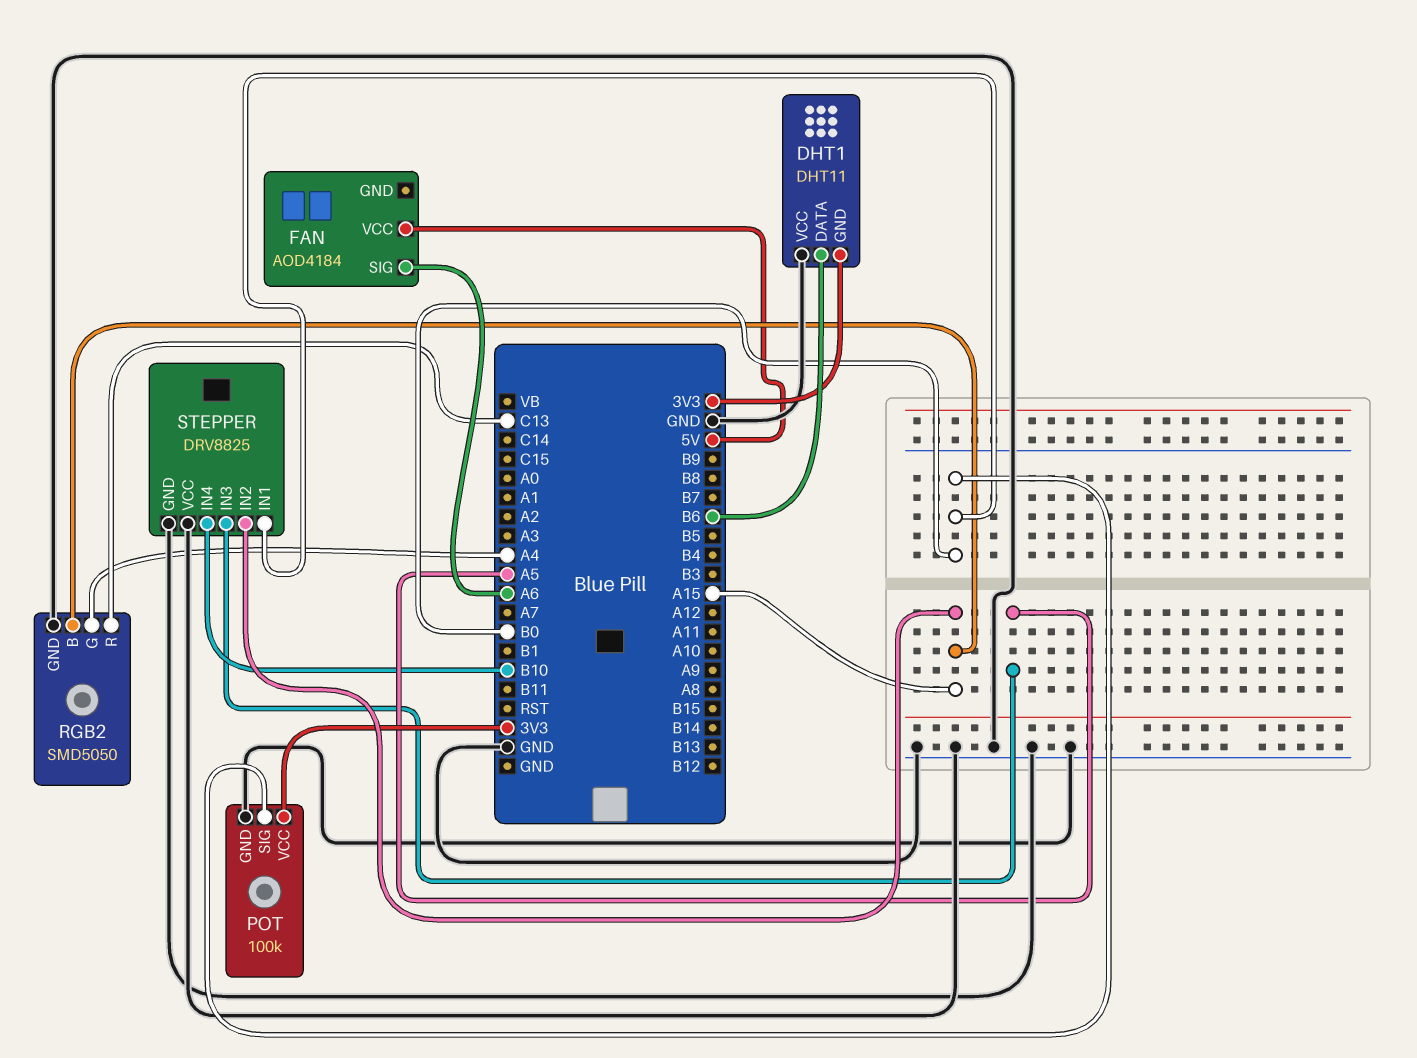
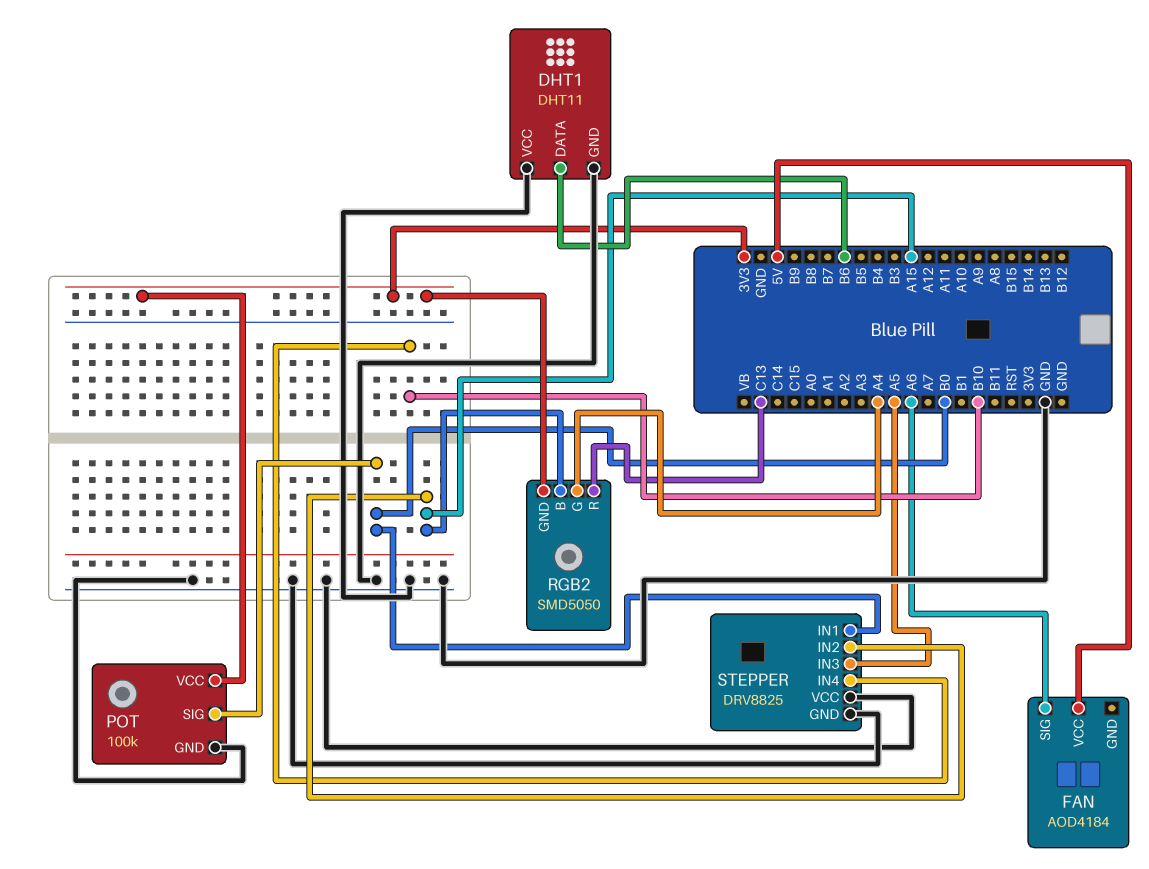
DHT1 pin GND: 3V3 -> GND
RGB2 pin GND: GND -> 3V3

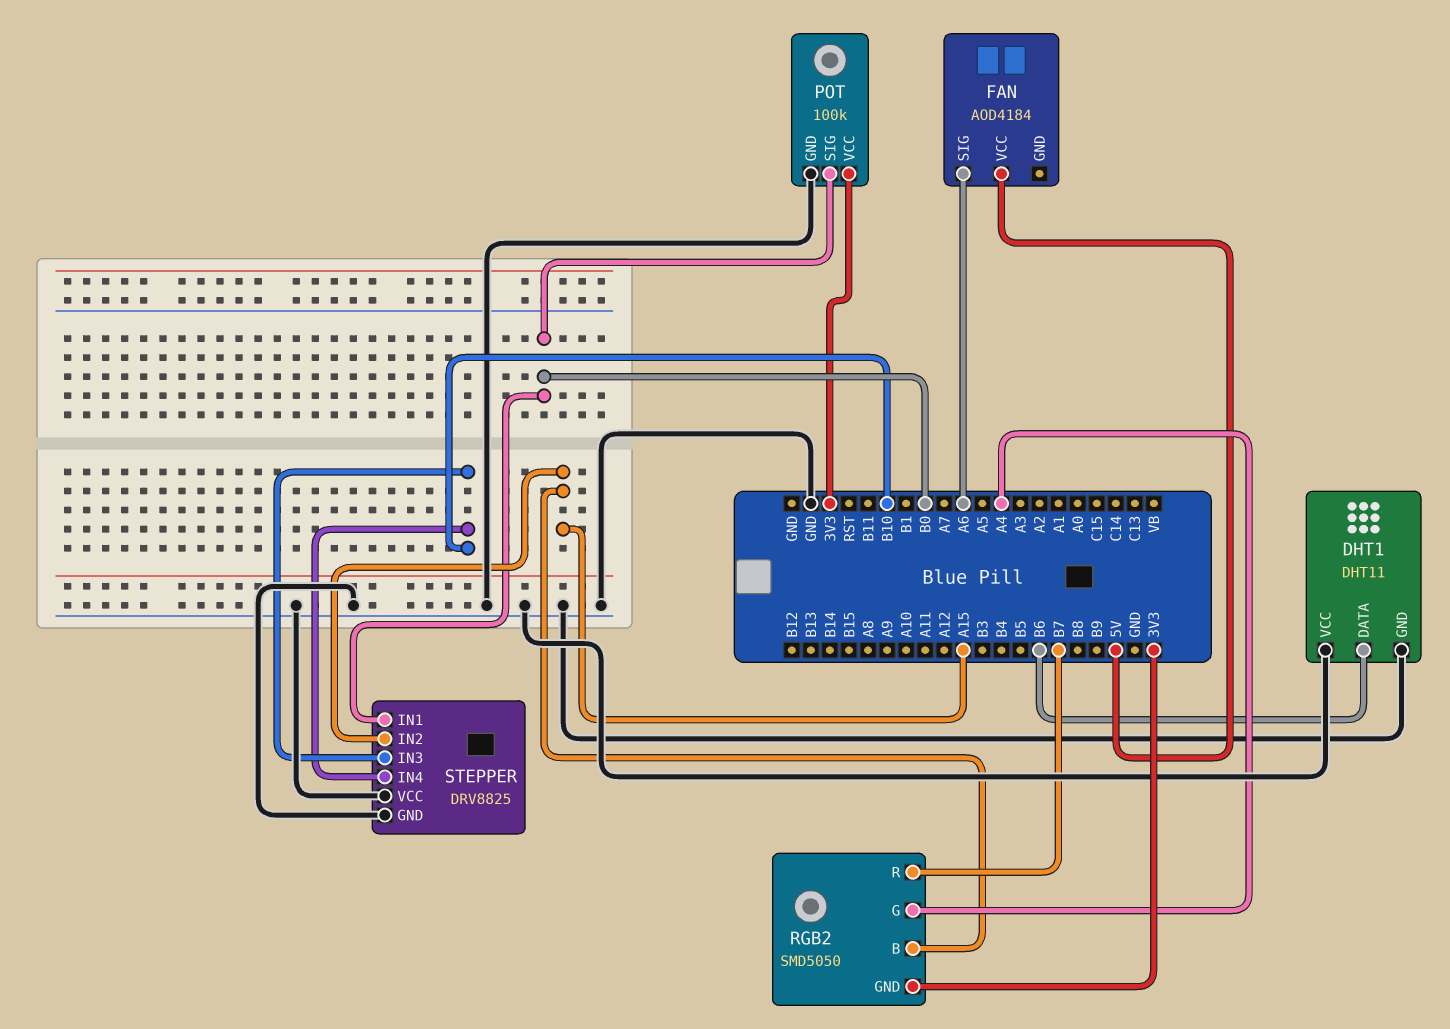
RGB2 pin R: C13 -> B7
STEPPER pin IN3: A5 -> B10

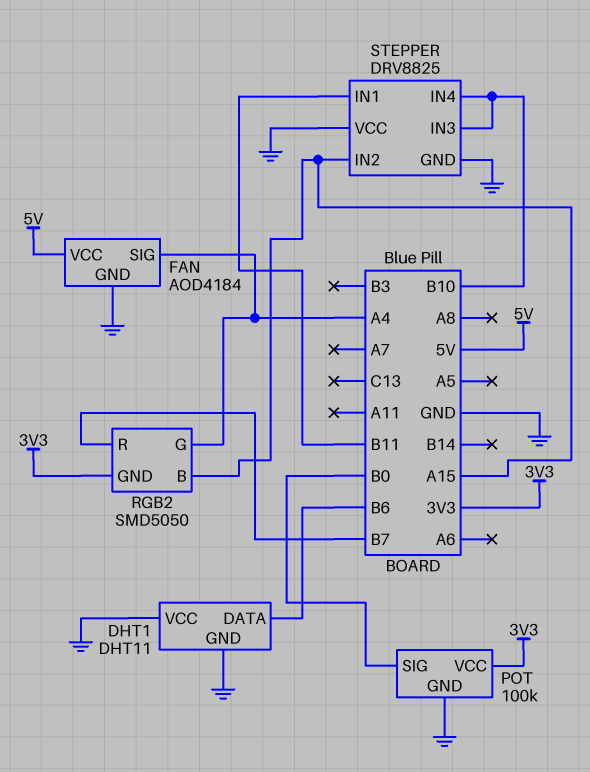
FAN pin GND: none -> GND
FAN pin SIG: A6 -> A4
STEPPER pin IN1: B0 -> B11

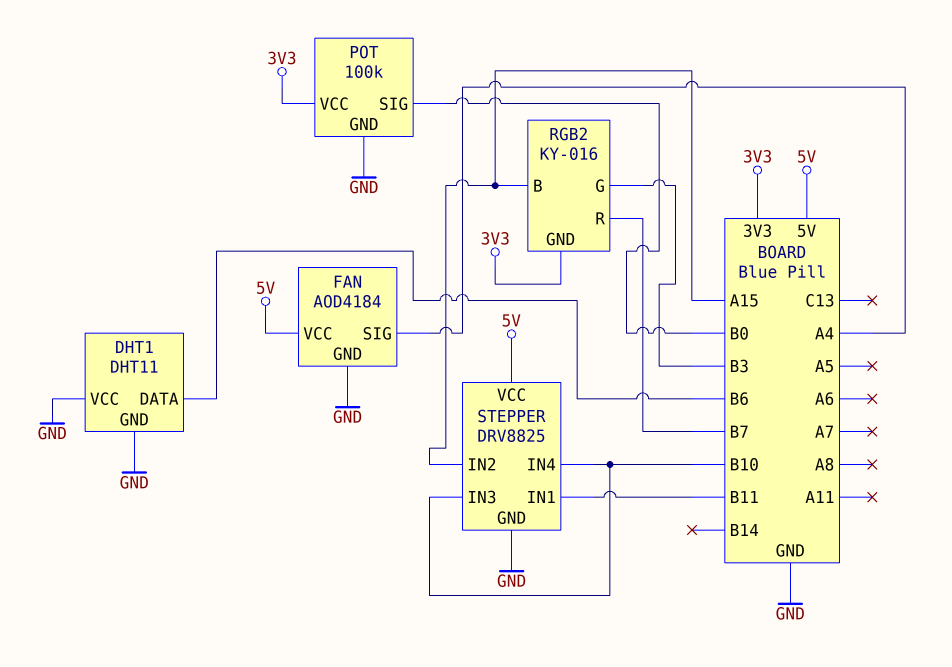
RGB2: SMD5050 -> KY-016
RGB2 pin G: A4 -> B3
STEPPER pin VCC: GND -> 5V

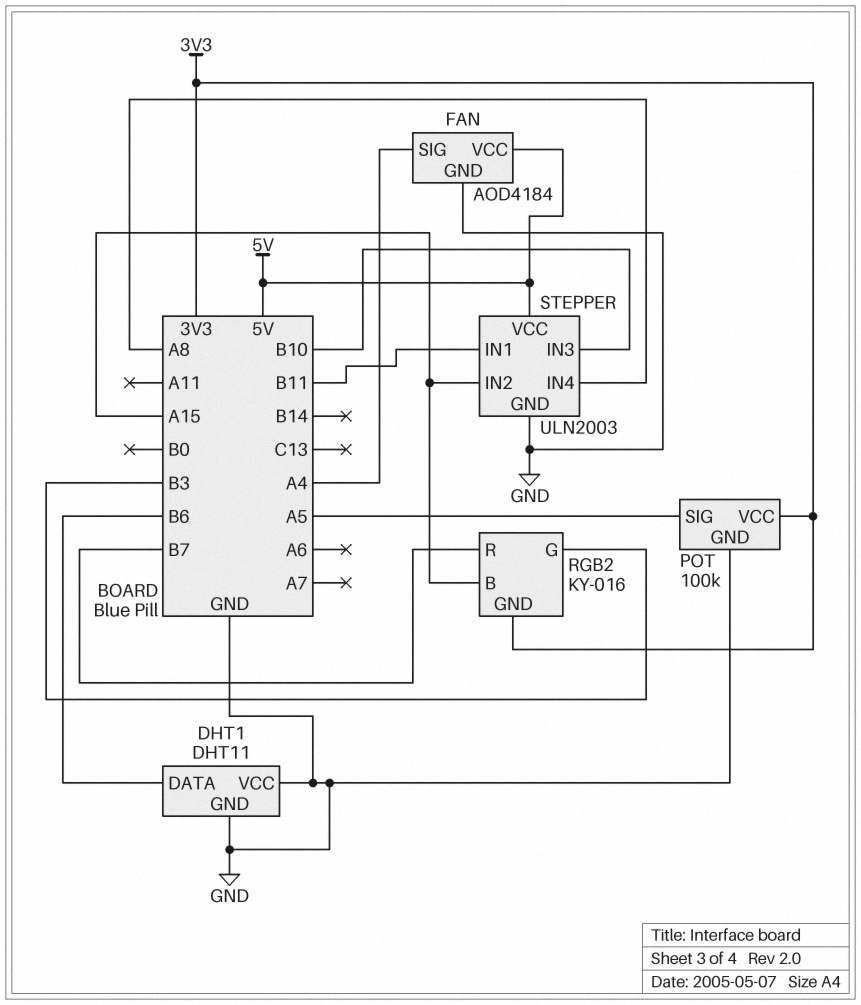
POT pin SIG: B0 -> A5
STEPPER: DRV8825 -> ULN2003
STEPPER pin IN4: B10 -> A8

